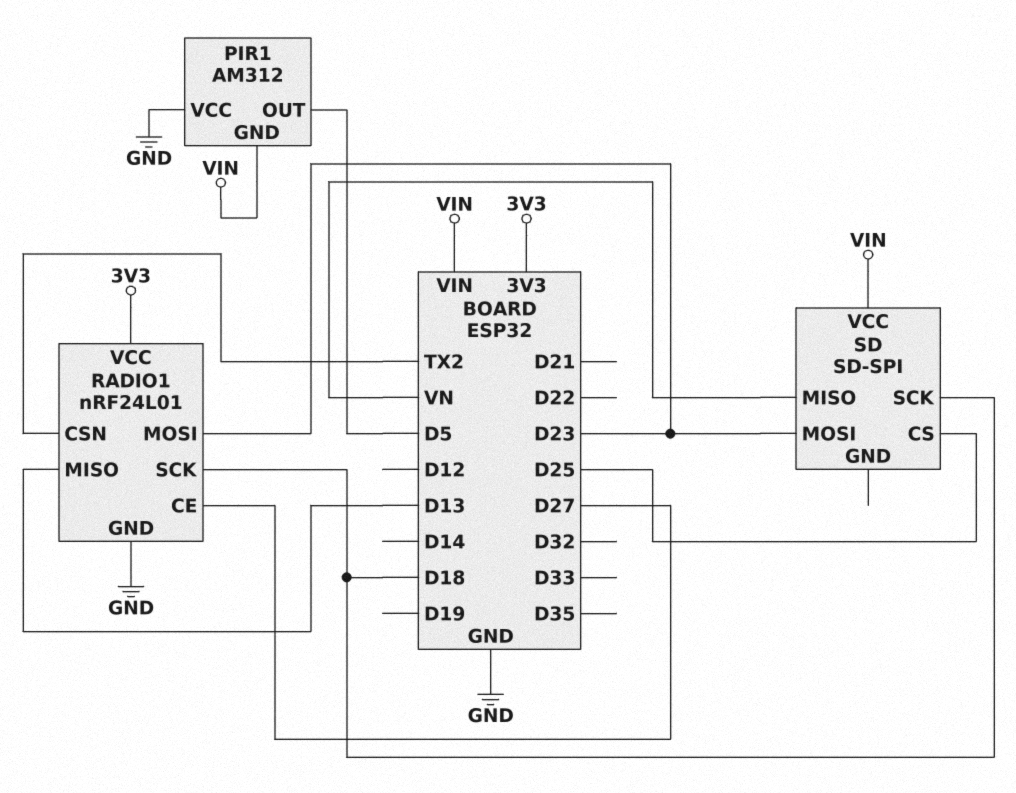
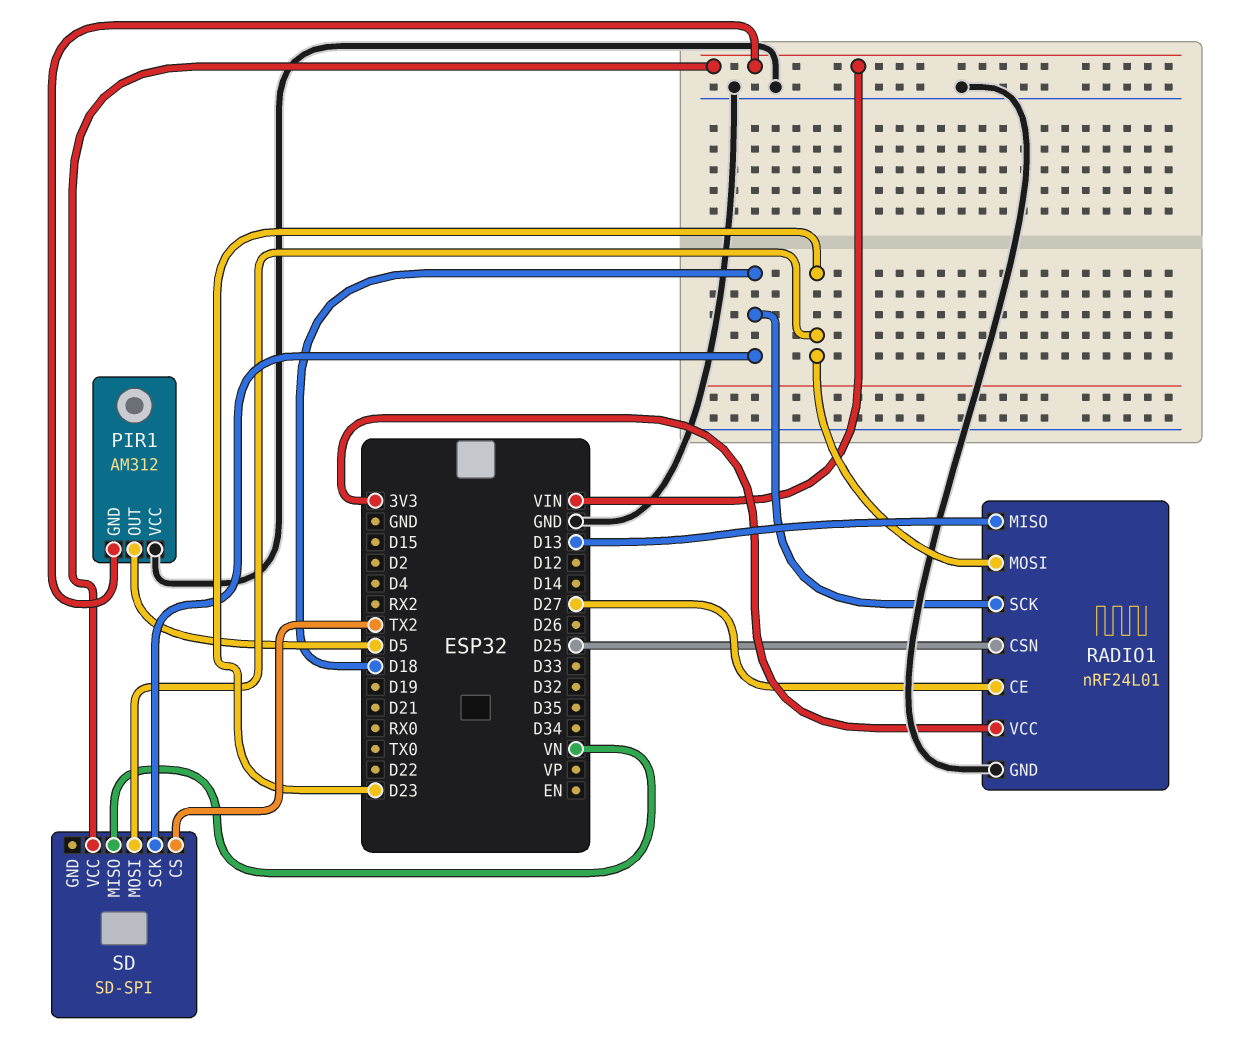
RADIO1 pin CSN: TX2 -> D25
SD pin CS: D25 -> TX2

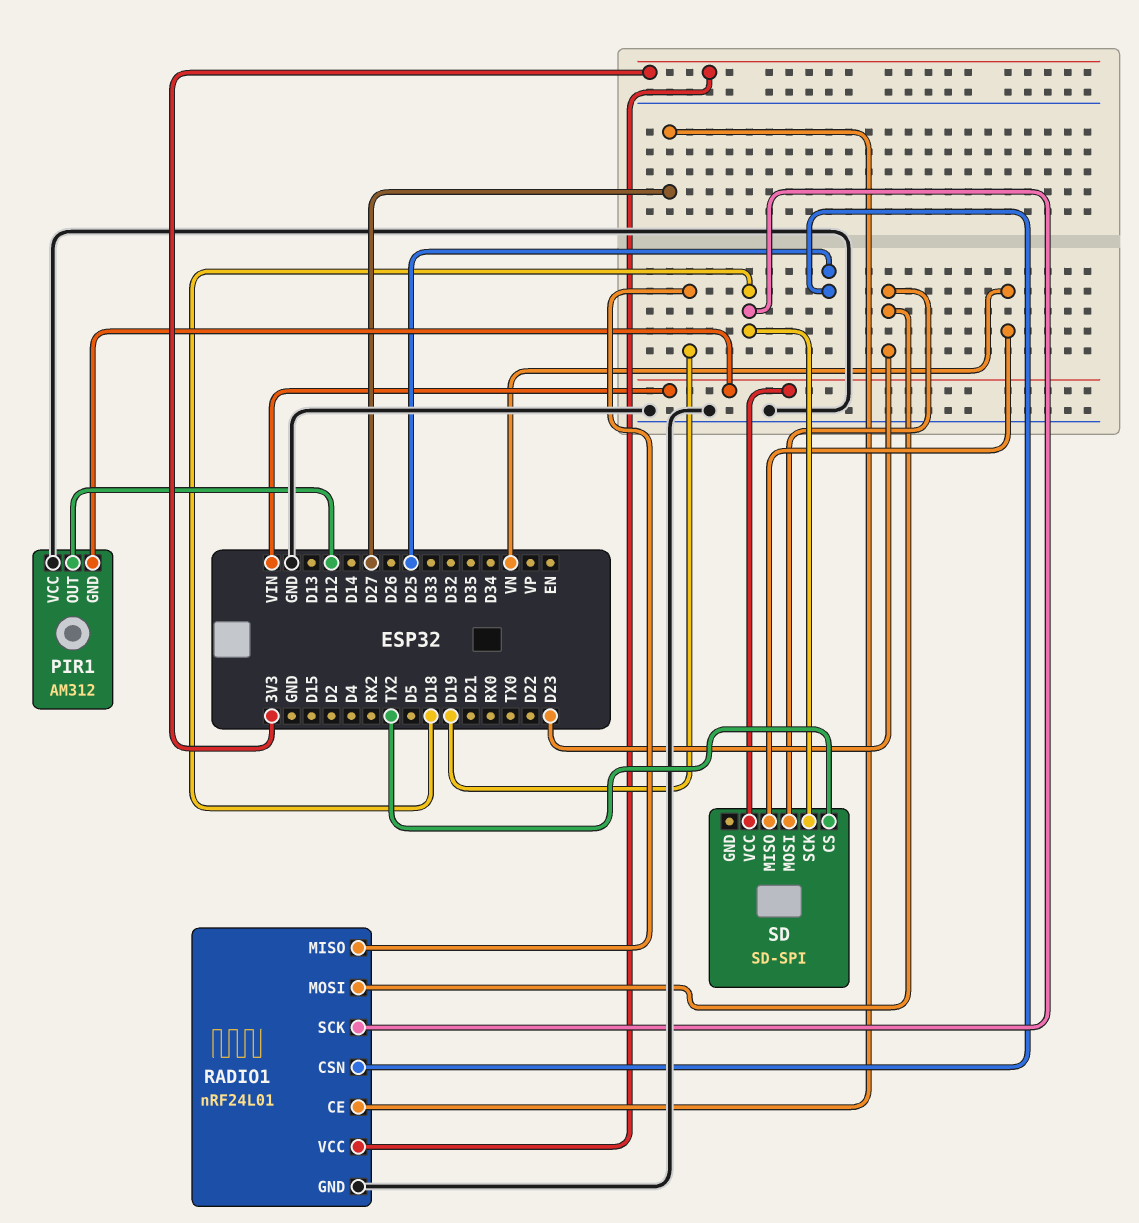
PIR1 pin OUT: D5 -> D12
RADIO1 pin MISO: D13 -> D19

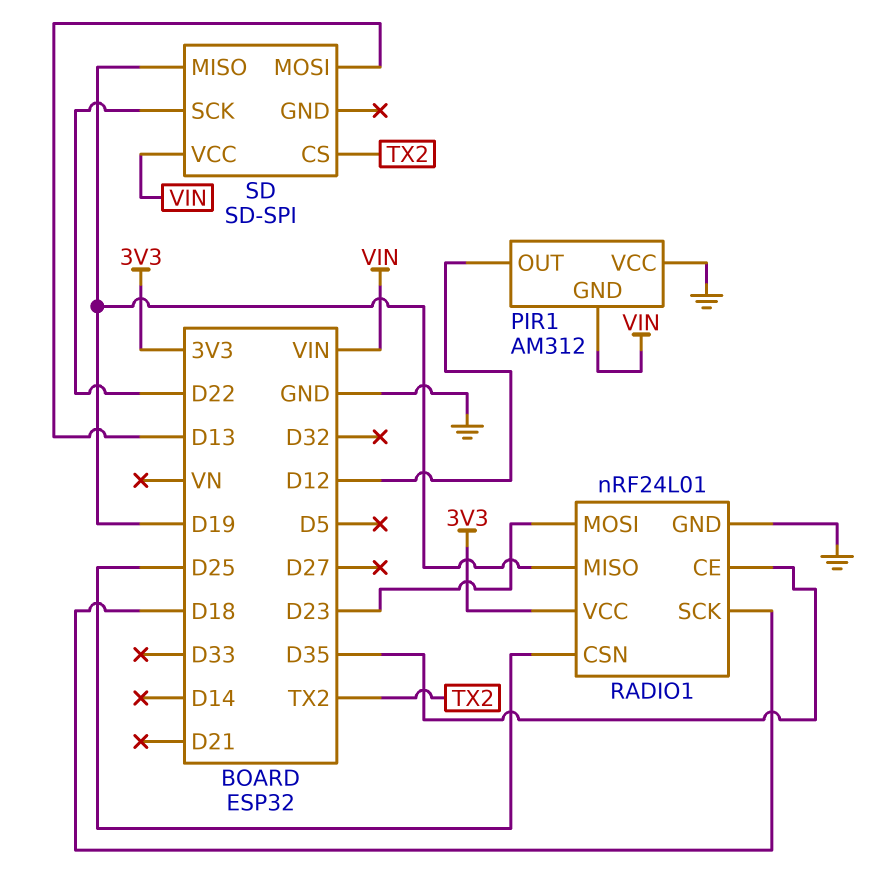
RADIO1 pin CE: D27 -> D35
SD pin MISO: VN -> D19
SD pin MOSI: D23 -> D13
SD pin SCK: D18 -> D22

